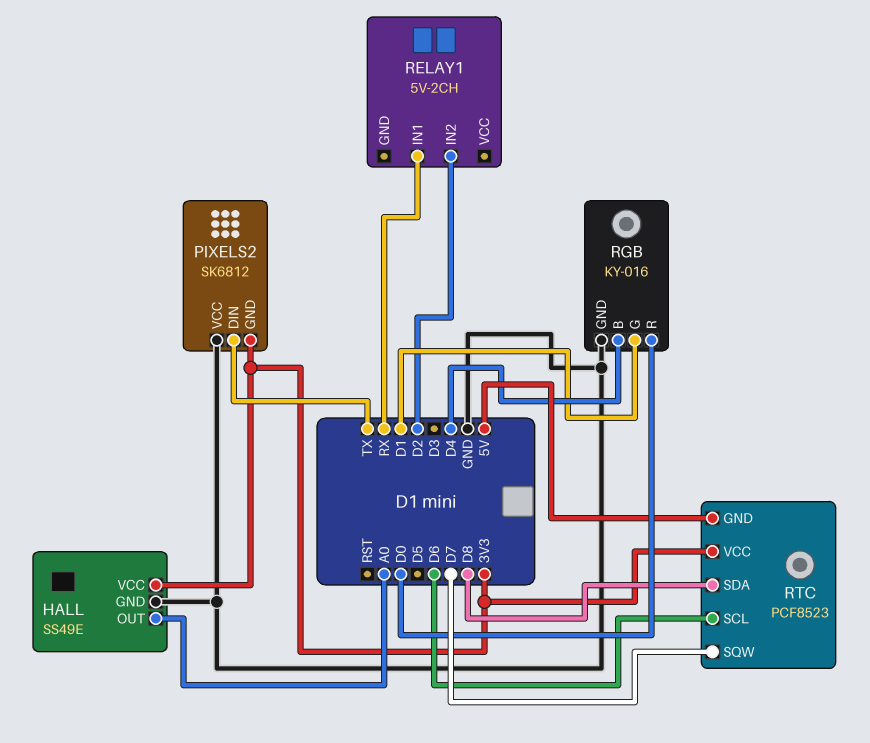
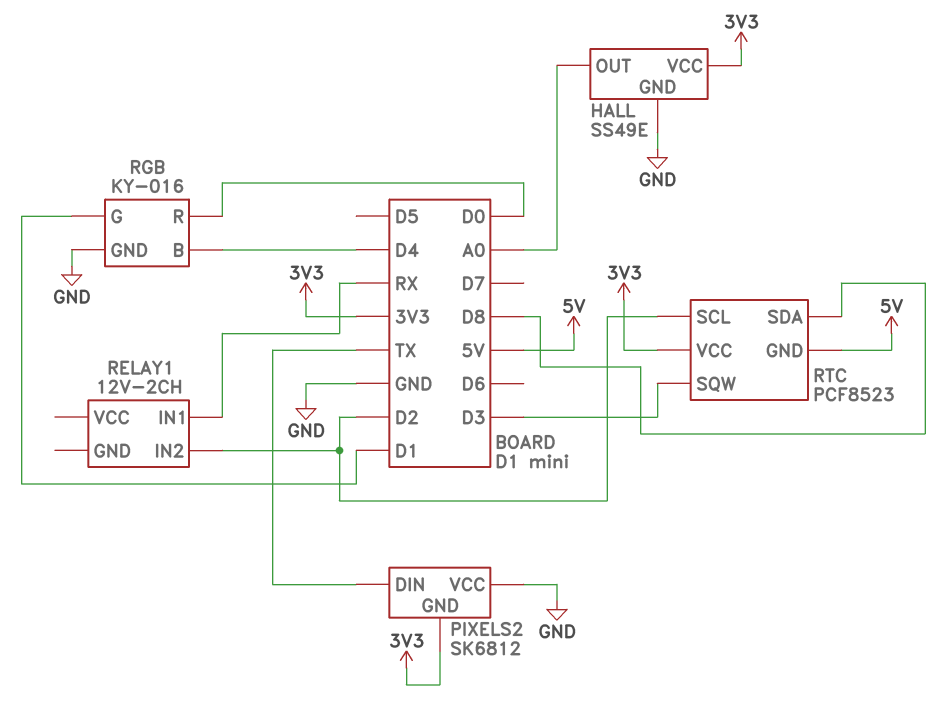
RELAY1: 5V-2CH -> 12V-2CH
RTC pin SCL: D6 -> D2
RTC pin SQW: D7 -> D3

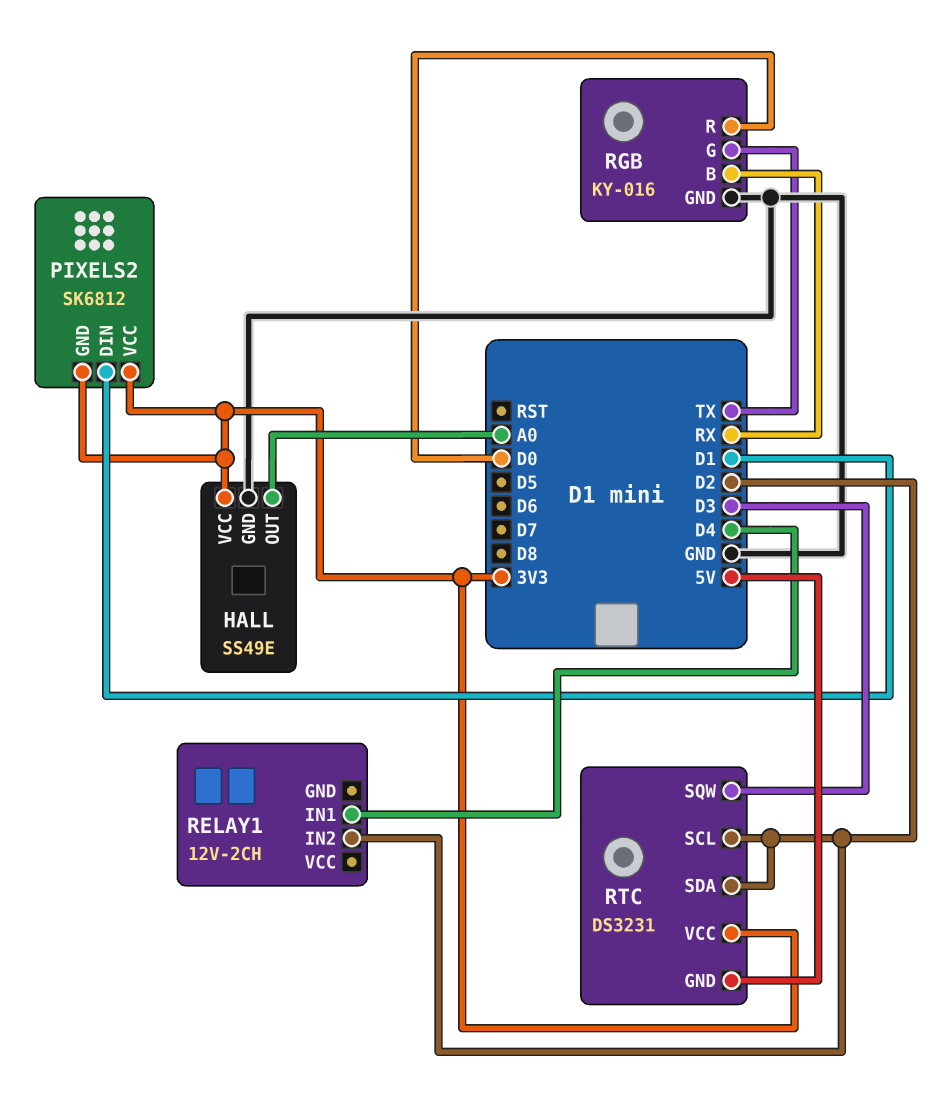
PIXELS2 pin DIN: TX -> D1
PIXELS2 pin VCC: GND -> 3V3
RELAY1 pin IN1: RX -> D4
RGB pin B: D4 -> RX
RGB pin G: D1 -> TX
RTC: PCF8523 -> DS3231
RTC pin SDA: D8 -> D2

